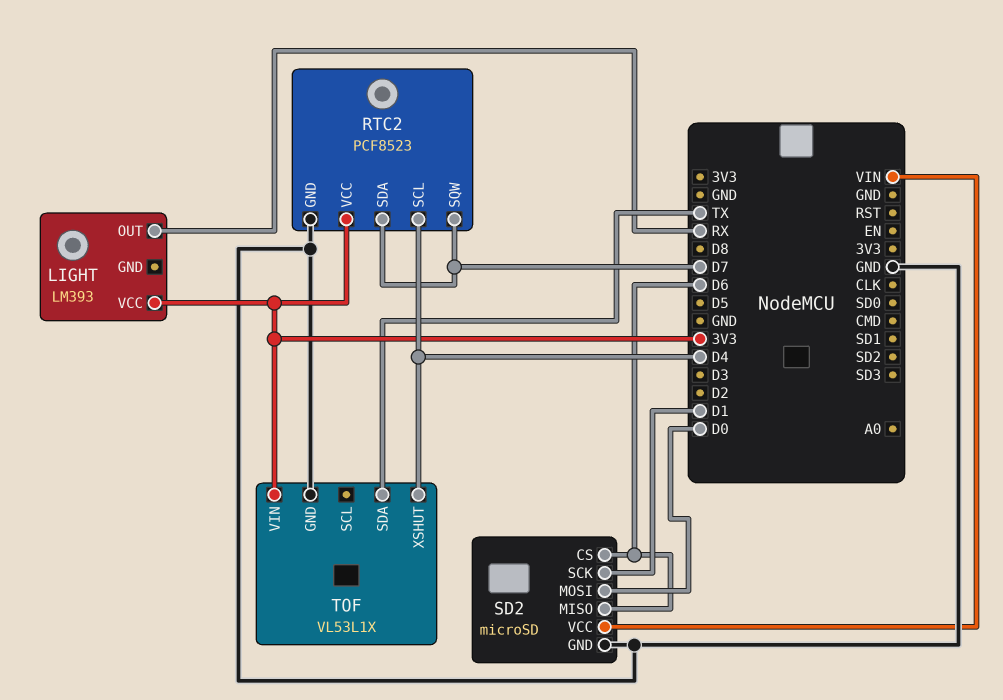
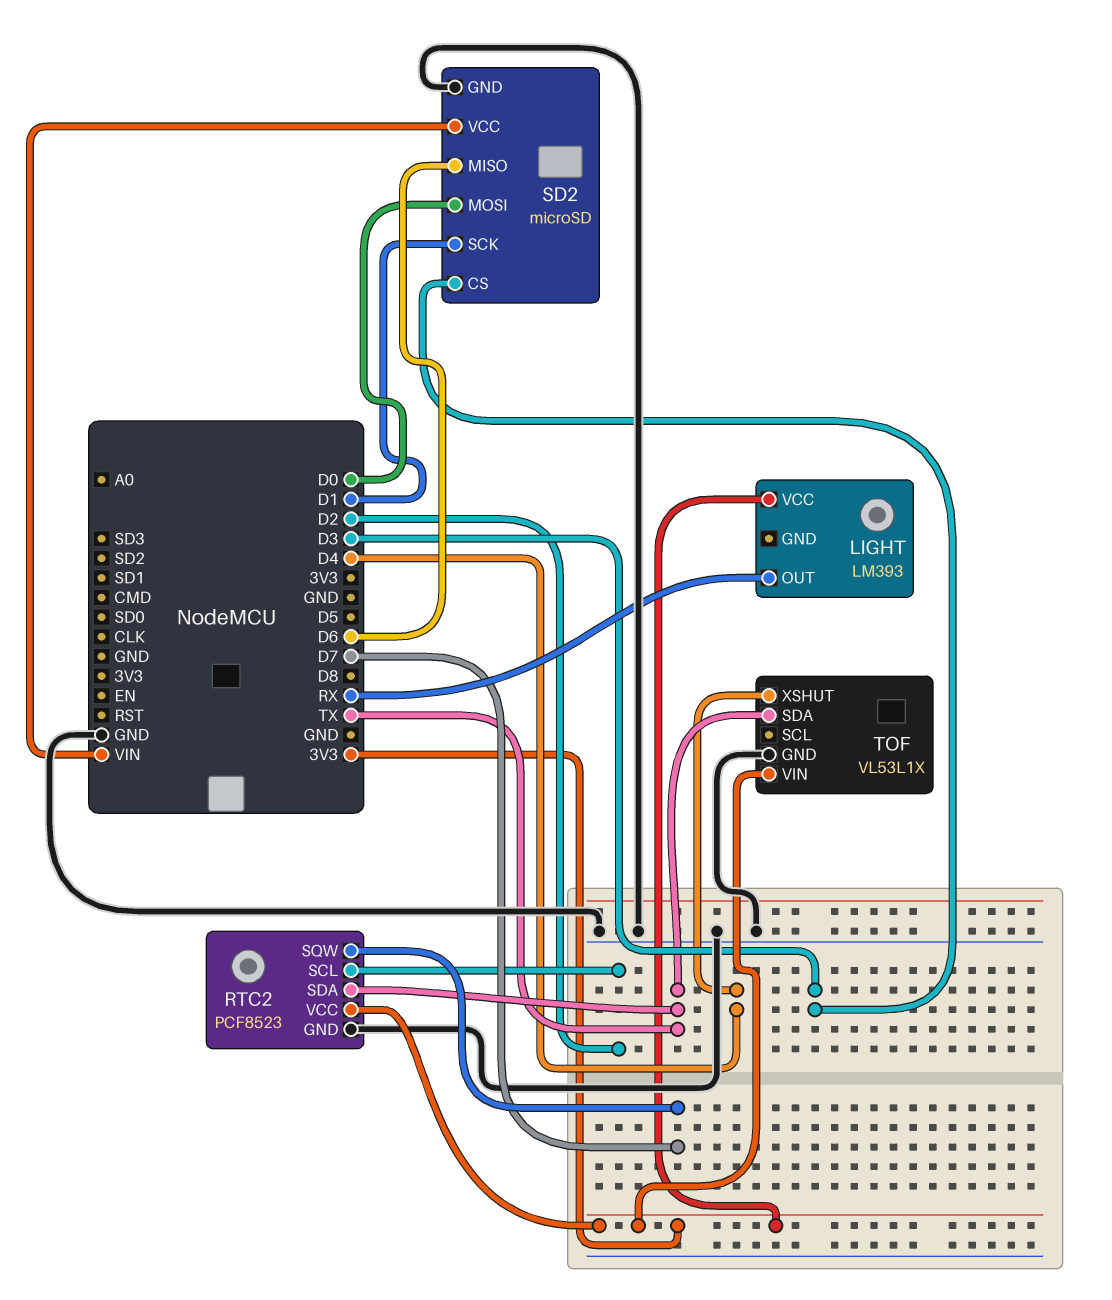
RTC2 pin SCL: D4 -> D2
RTC2 pin SDA: D7 -> TX
SD2 pin CS: D6 -> D3

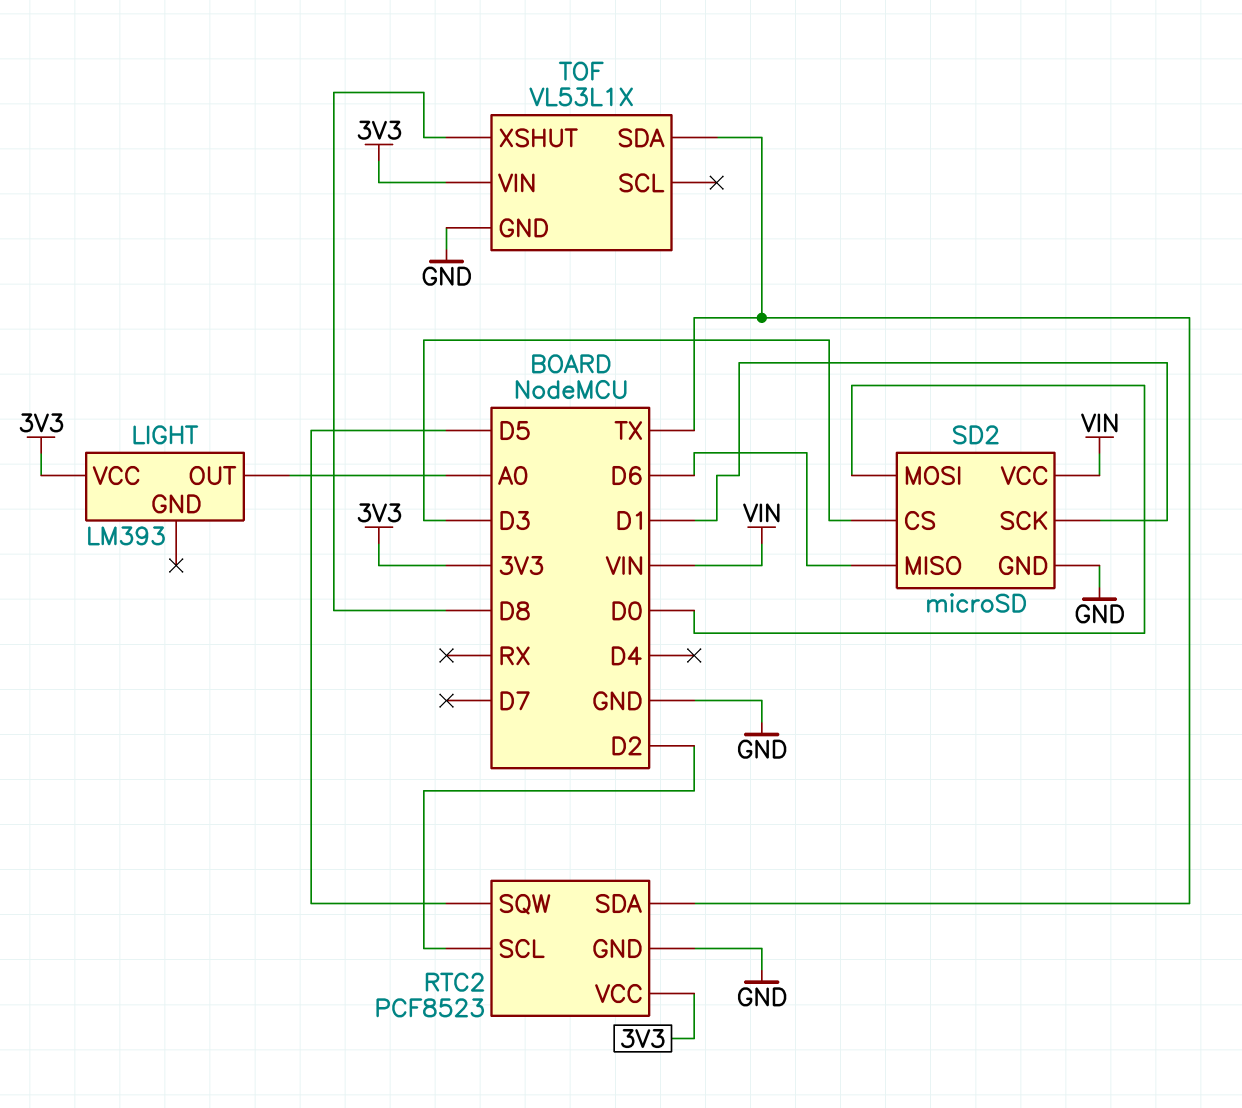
LIGHT pin OUT: RX -> A0
RTC2 pin SQW: D7 -> D5
TOF pin XSHUT: D4 -> D8

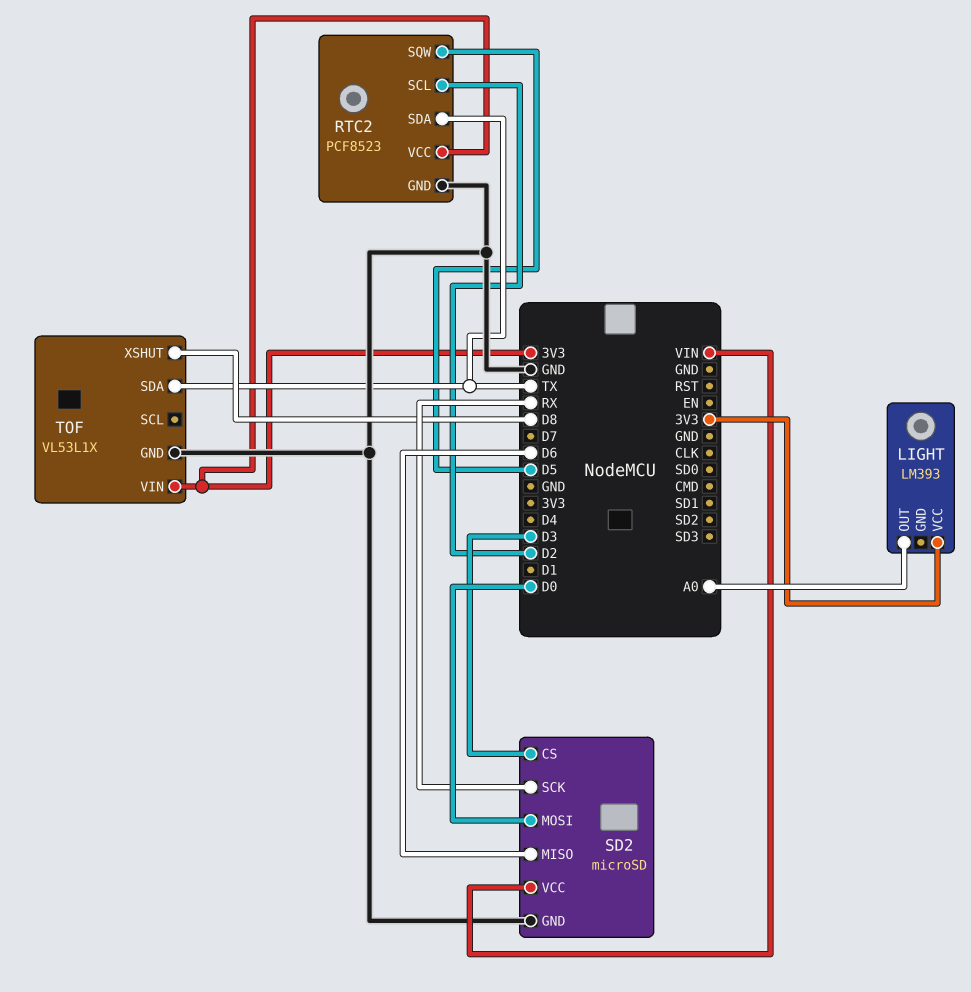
SD2 pin SCK: D1 -> RX

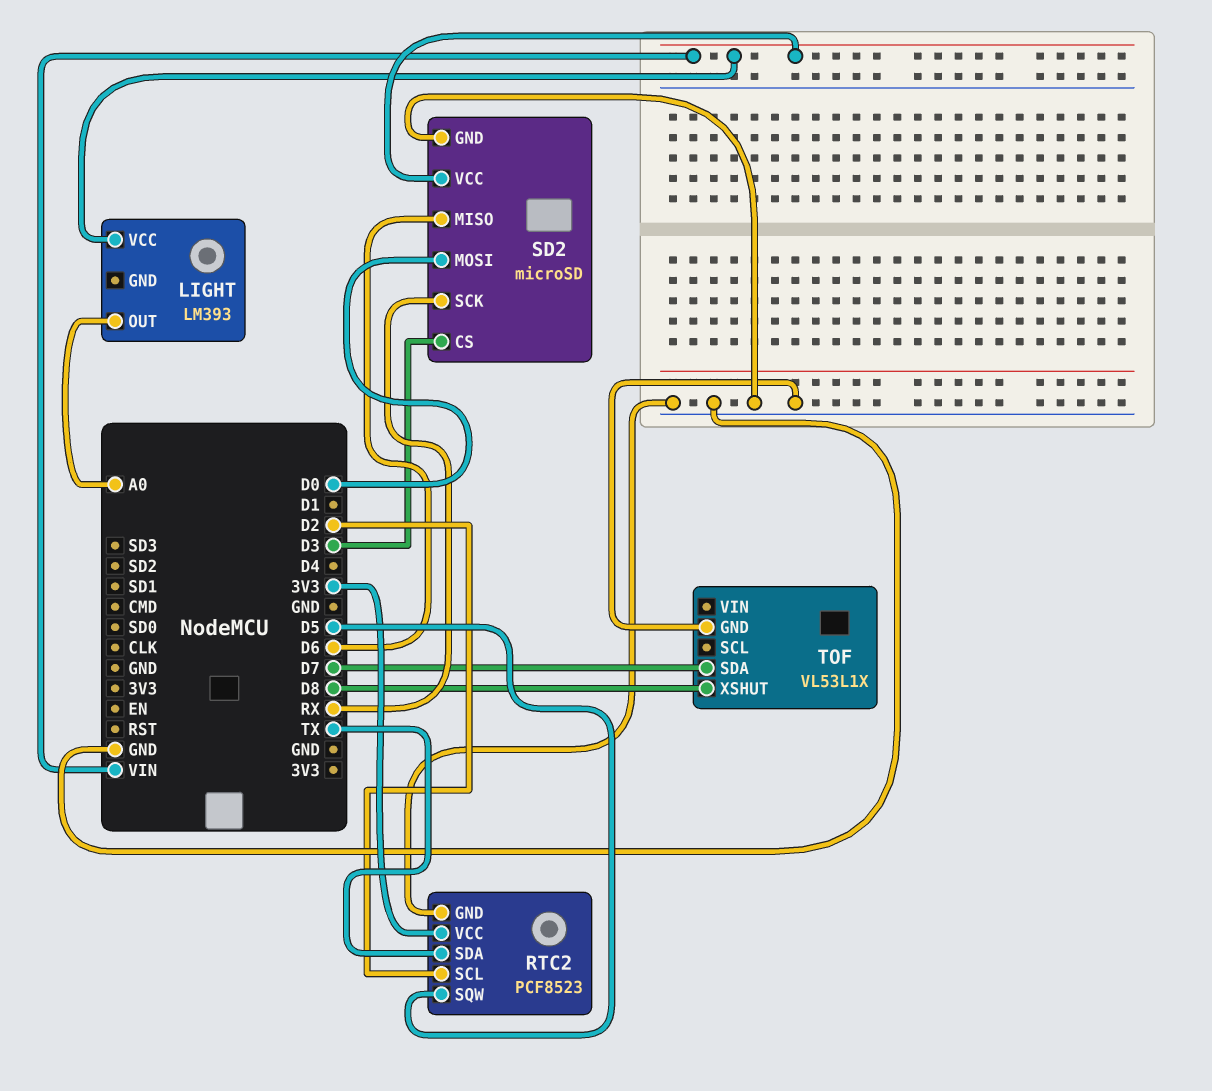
LIGHT pin VCC: 3V3 -> VIN
TOF pin SDA: TX -> D7
TOF pin VIN: 3V3 -> none

